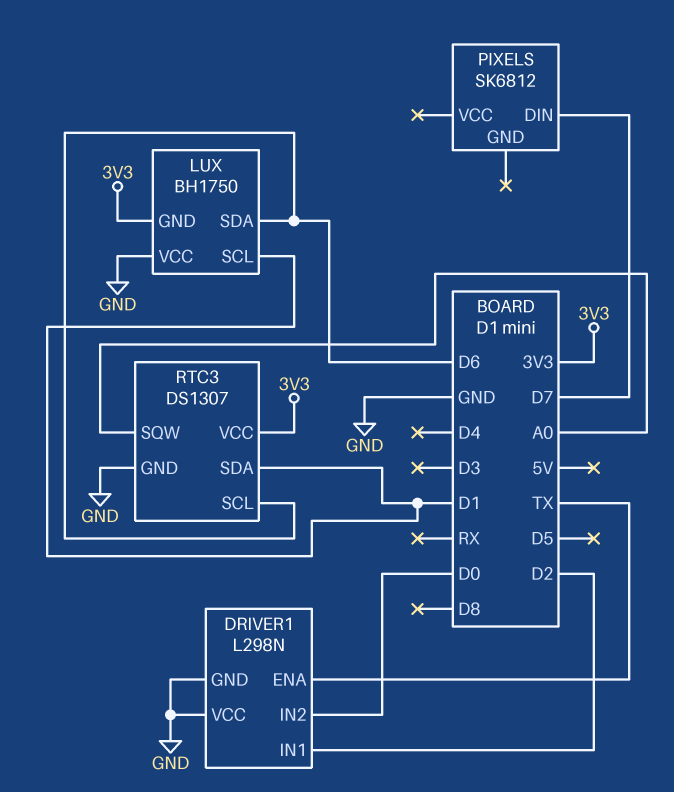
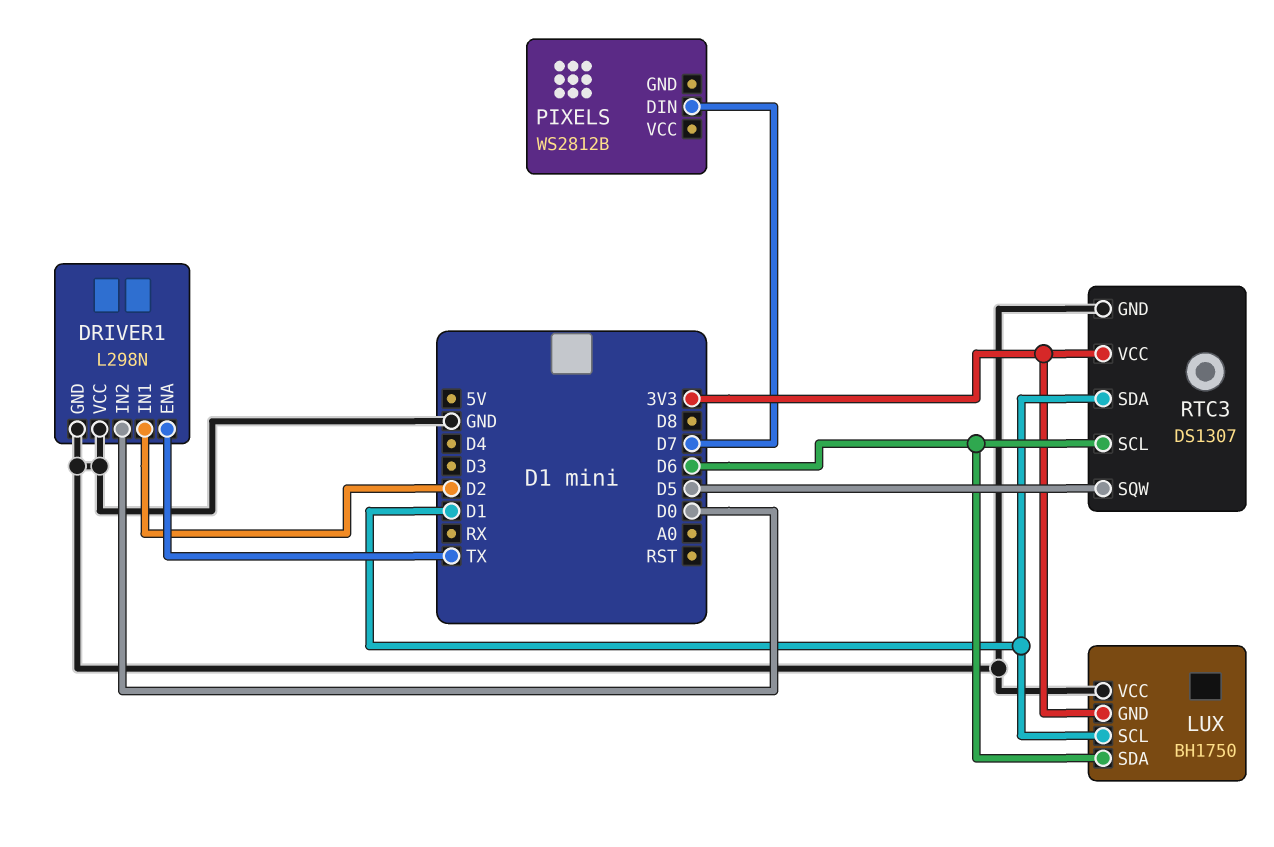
PIXELS: SK6812 -> WS2812B
RTC3 pin SQW: A0 -> D5

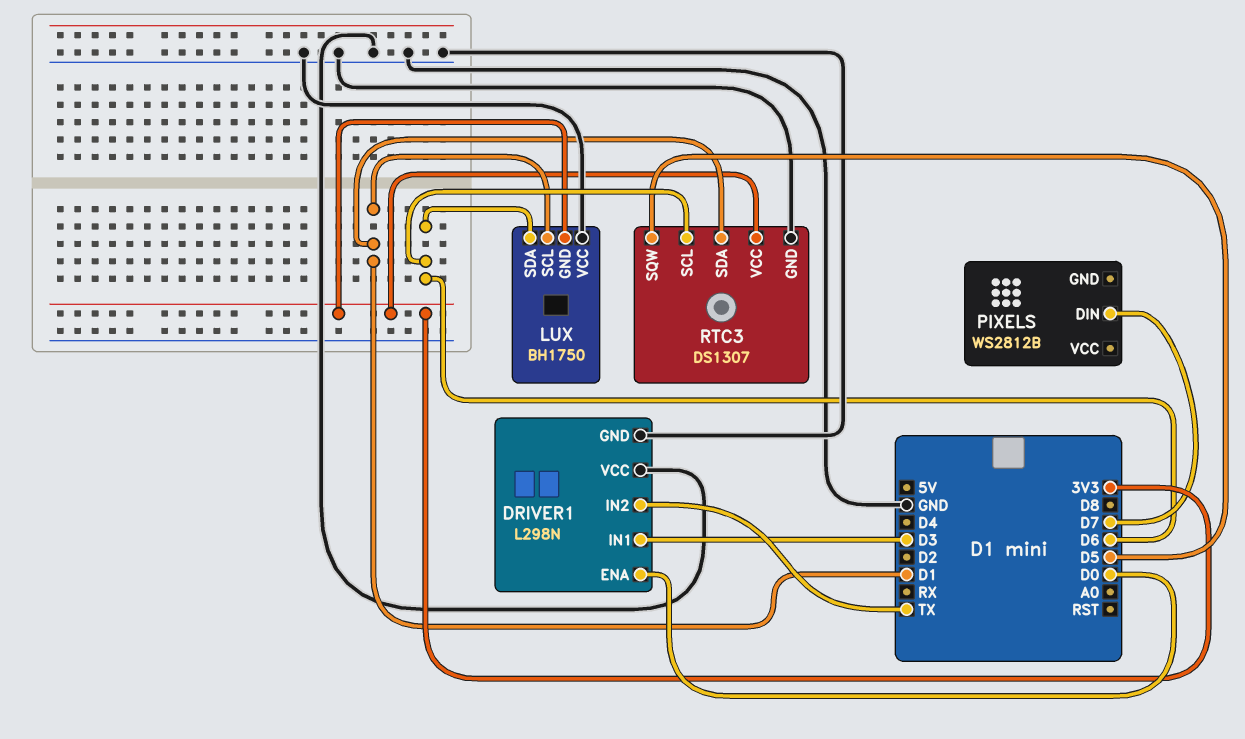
DRIVER1 pin ENA: TX -> D0
DRIVER1 pin IN1: D2 -> D3
DRIVER1 pin IN2: D0 -> TX

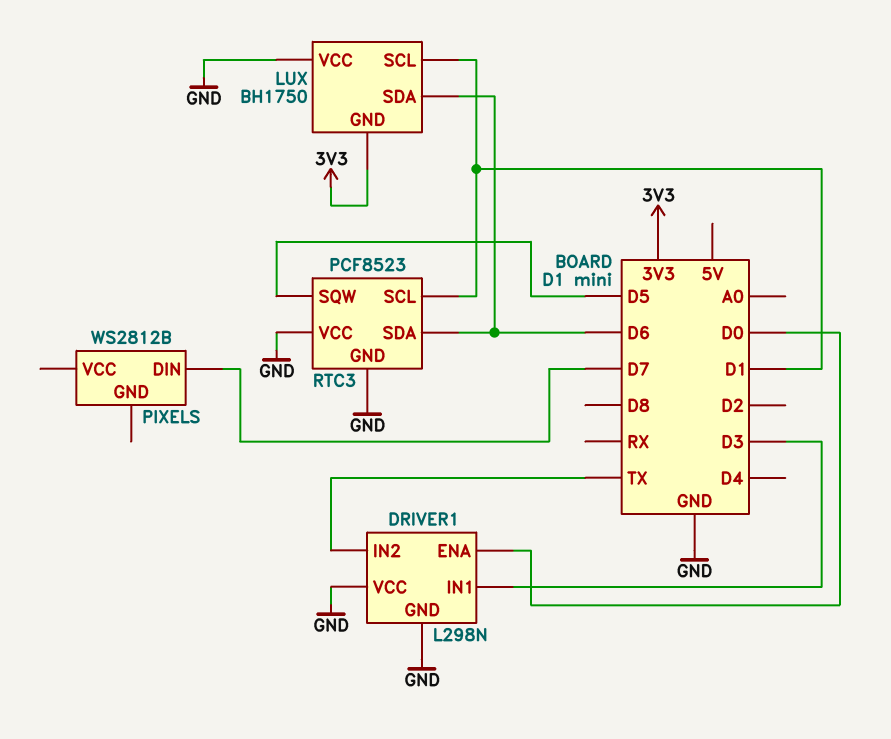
RTC3: DS1307 -> PCF8523
RTC3 pin SCL: D6 -> D1
RTC3 pin SDA: D1 -> D6
RTC3 pin VCC: 3V3 -> GND

